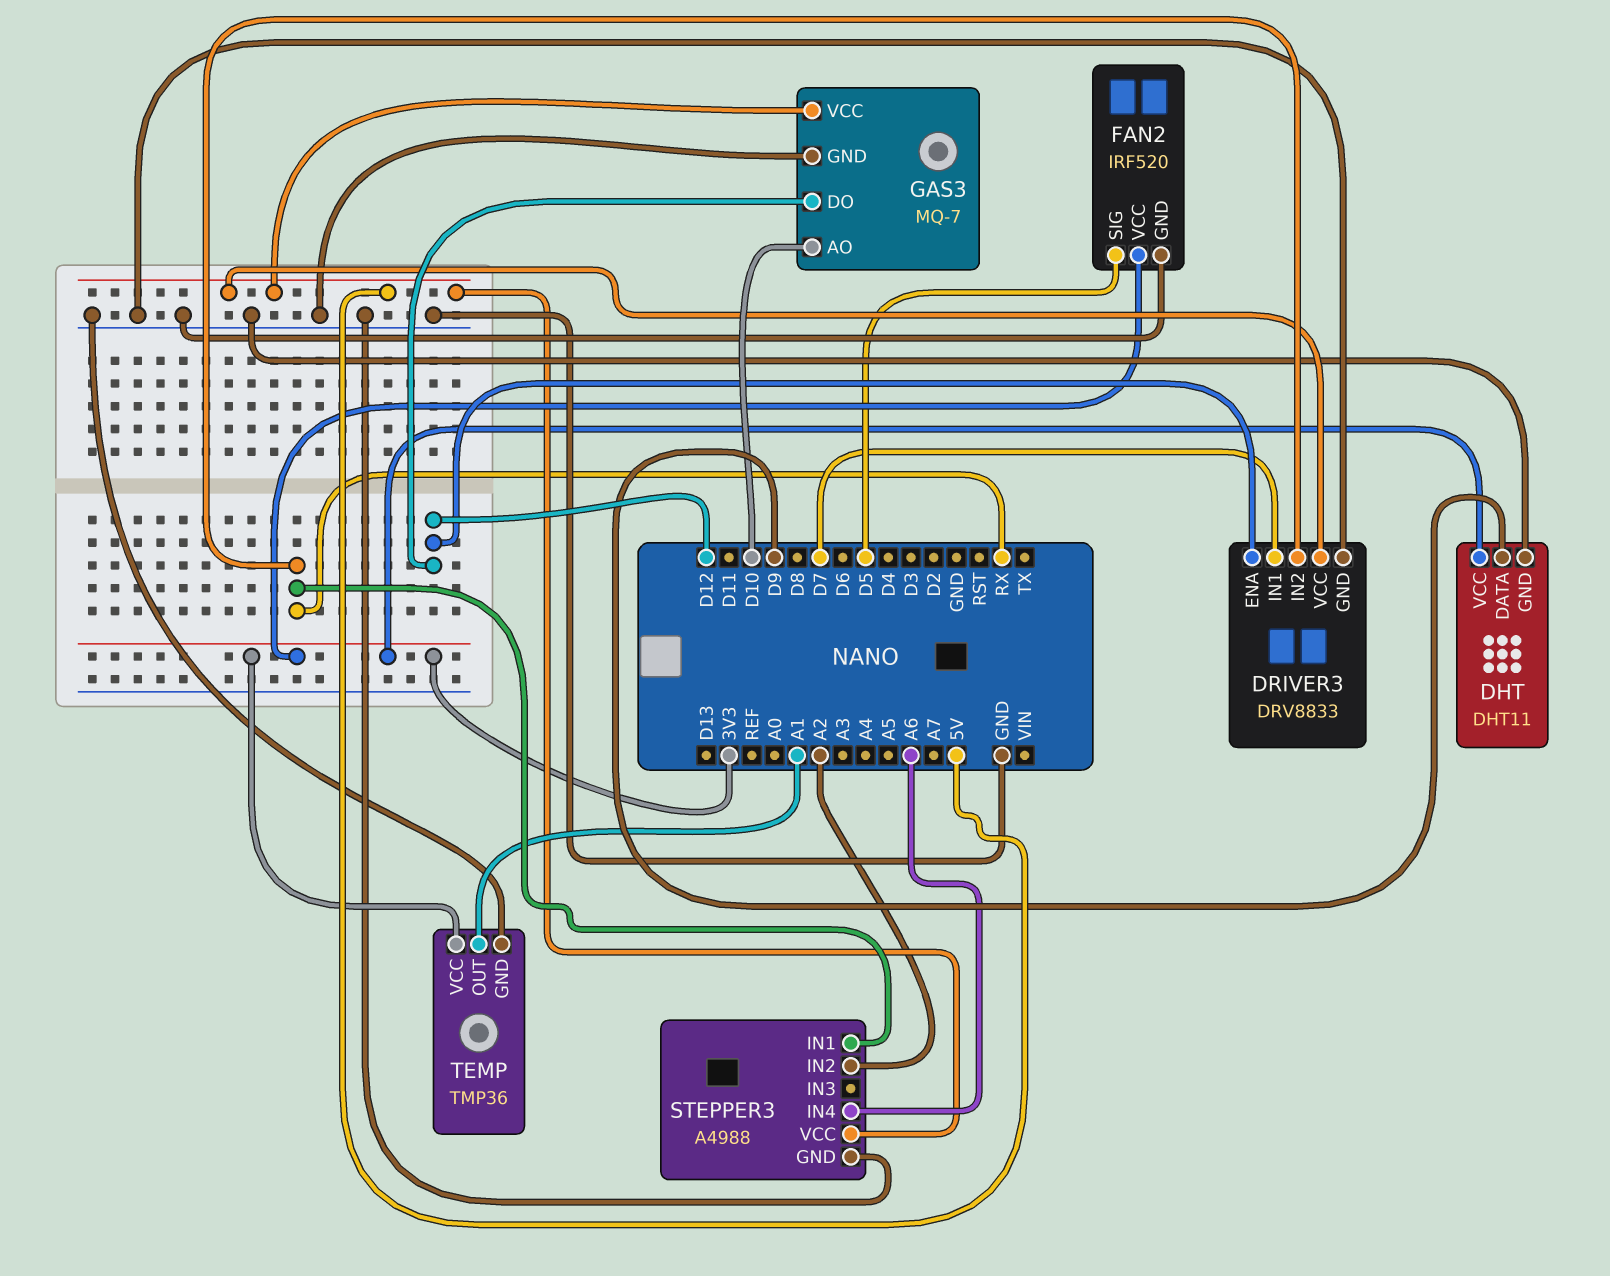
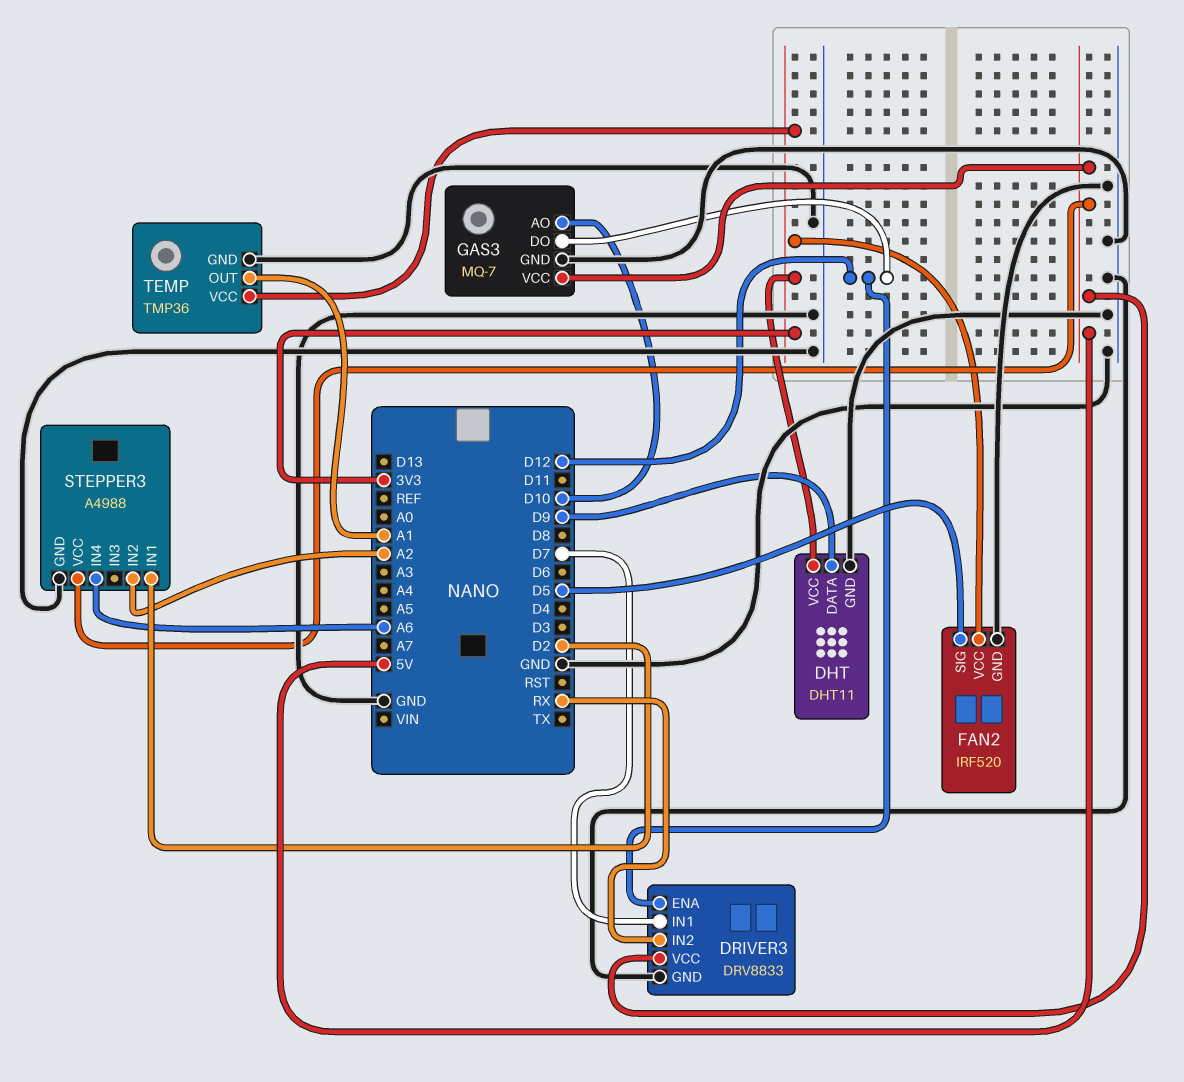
STEPPER3 pin IN1: RX -> D2

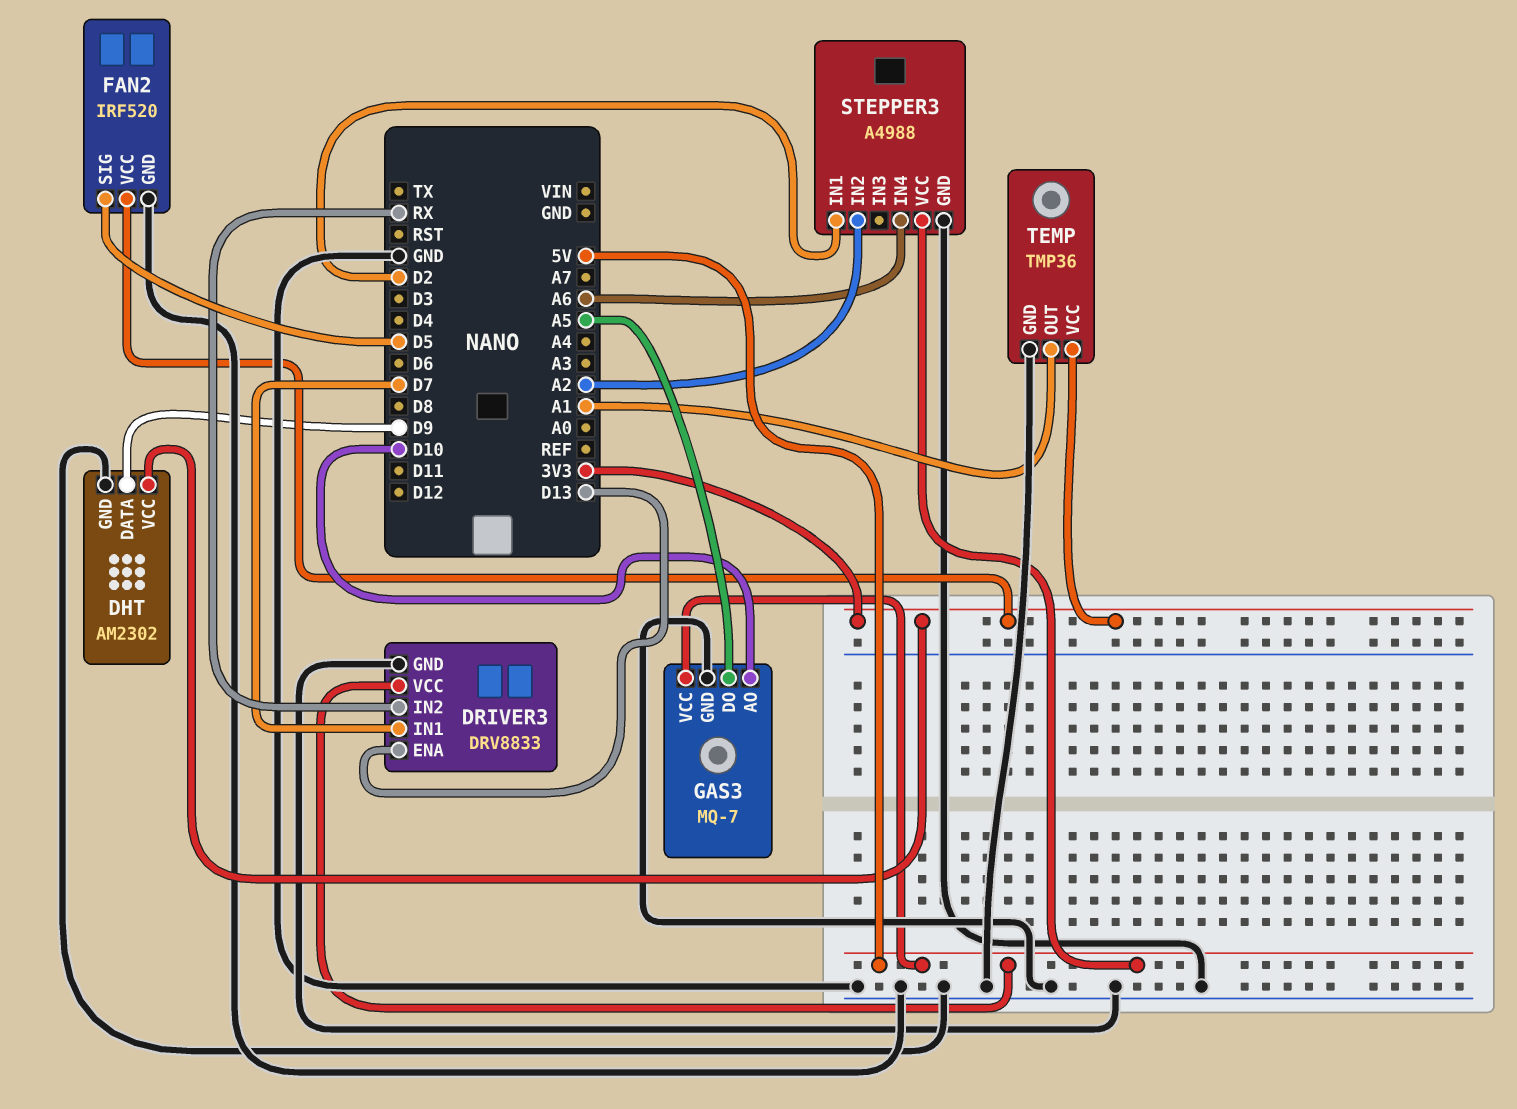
DHT: DHT11 -> AM2302
DRIVER3 pin ENA: D12 -> D13
GAS3 pin DO: D12 -> A5

